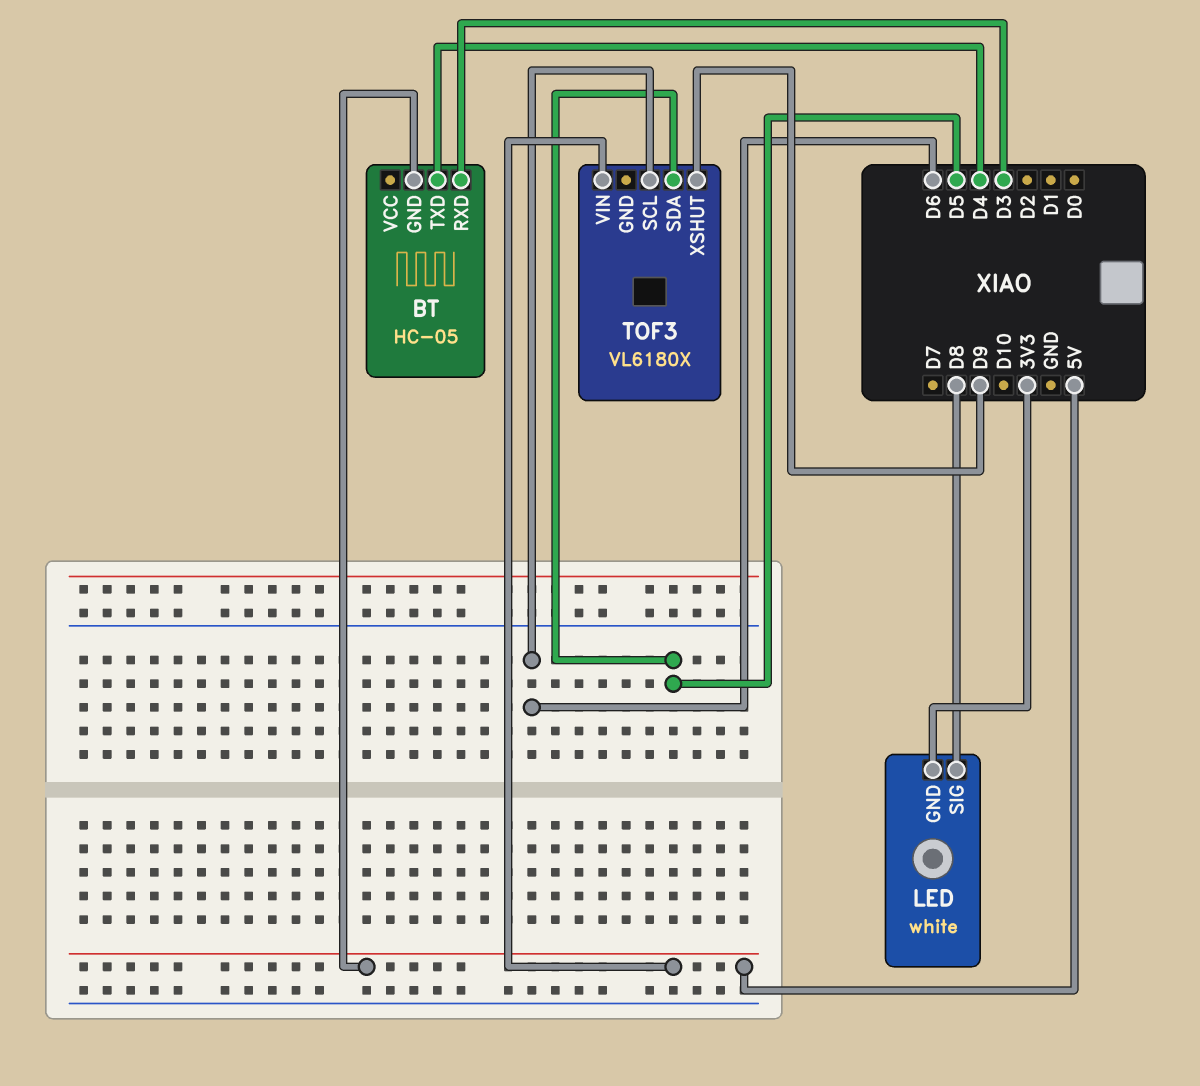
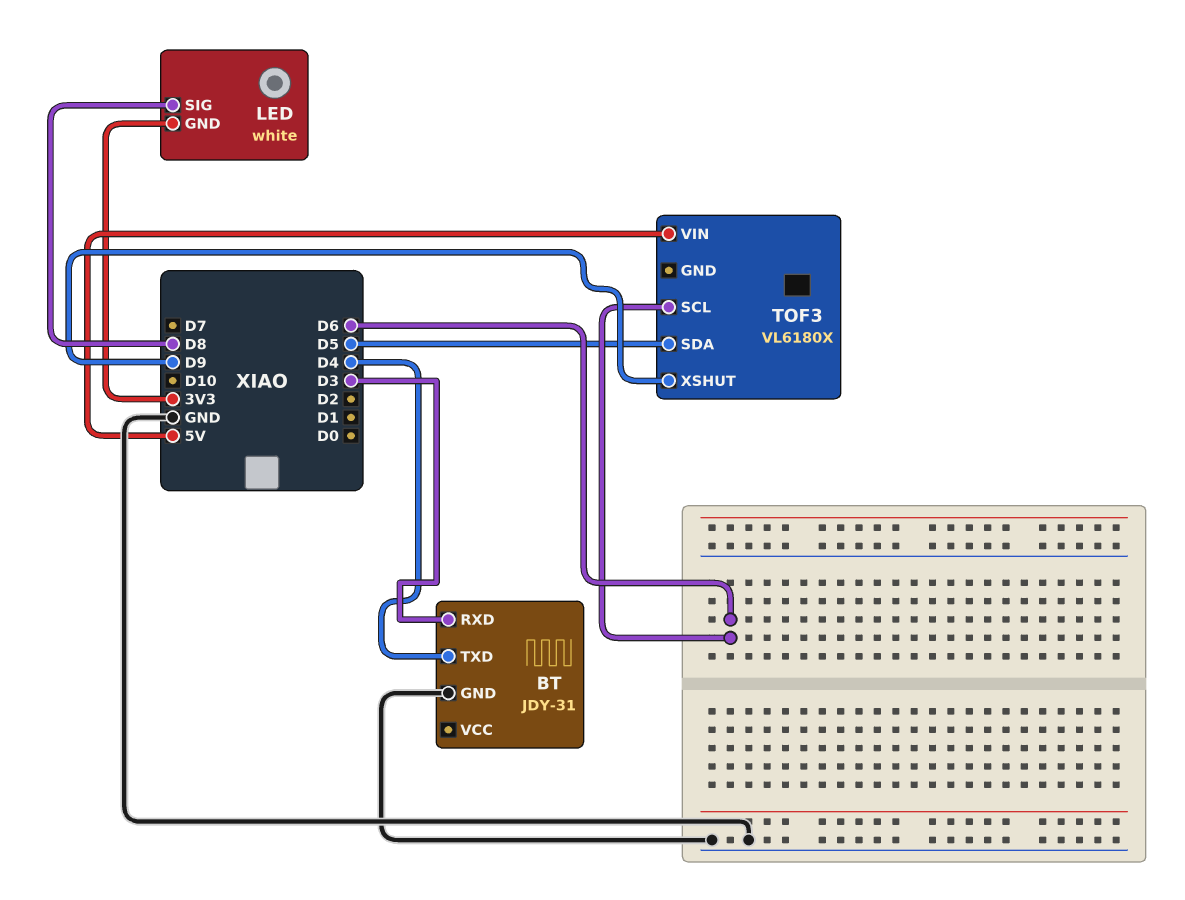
BT: HC-05 -> JDY-31
BT pin GND: 5V -> GND

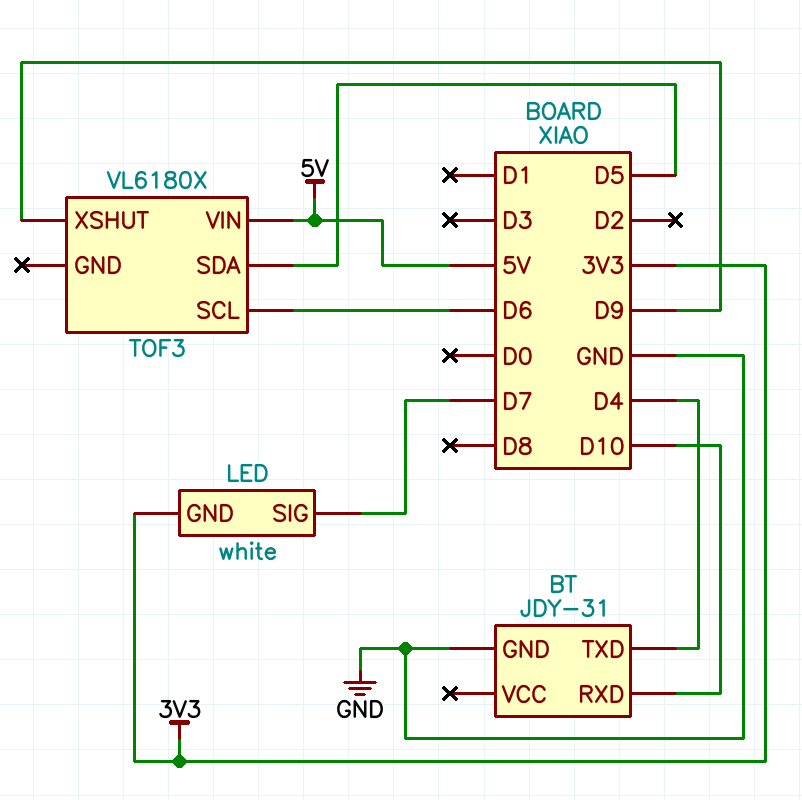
BT pin RXD: D3 -> D10
LED pin SIG: D8 -> D7

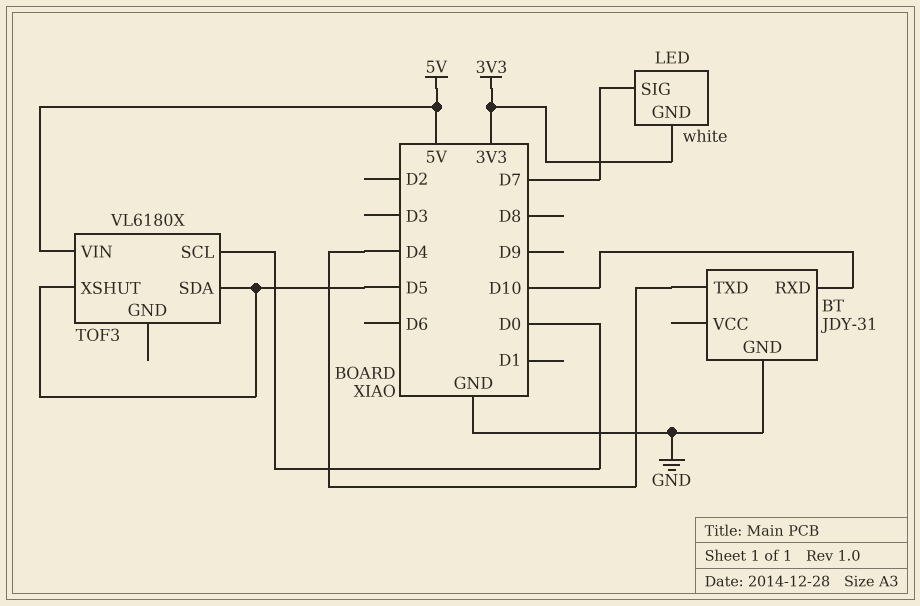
TOF3 pin SCL: D6 -> D0
TOF3 pin XSHUT: D9 -> D5

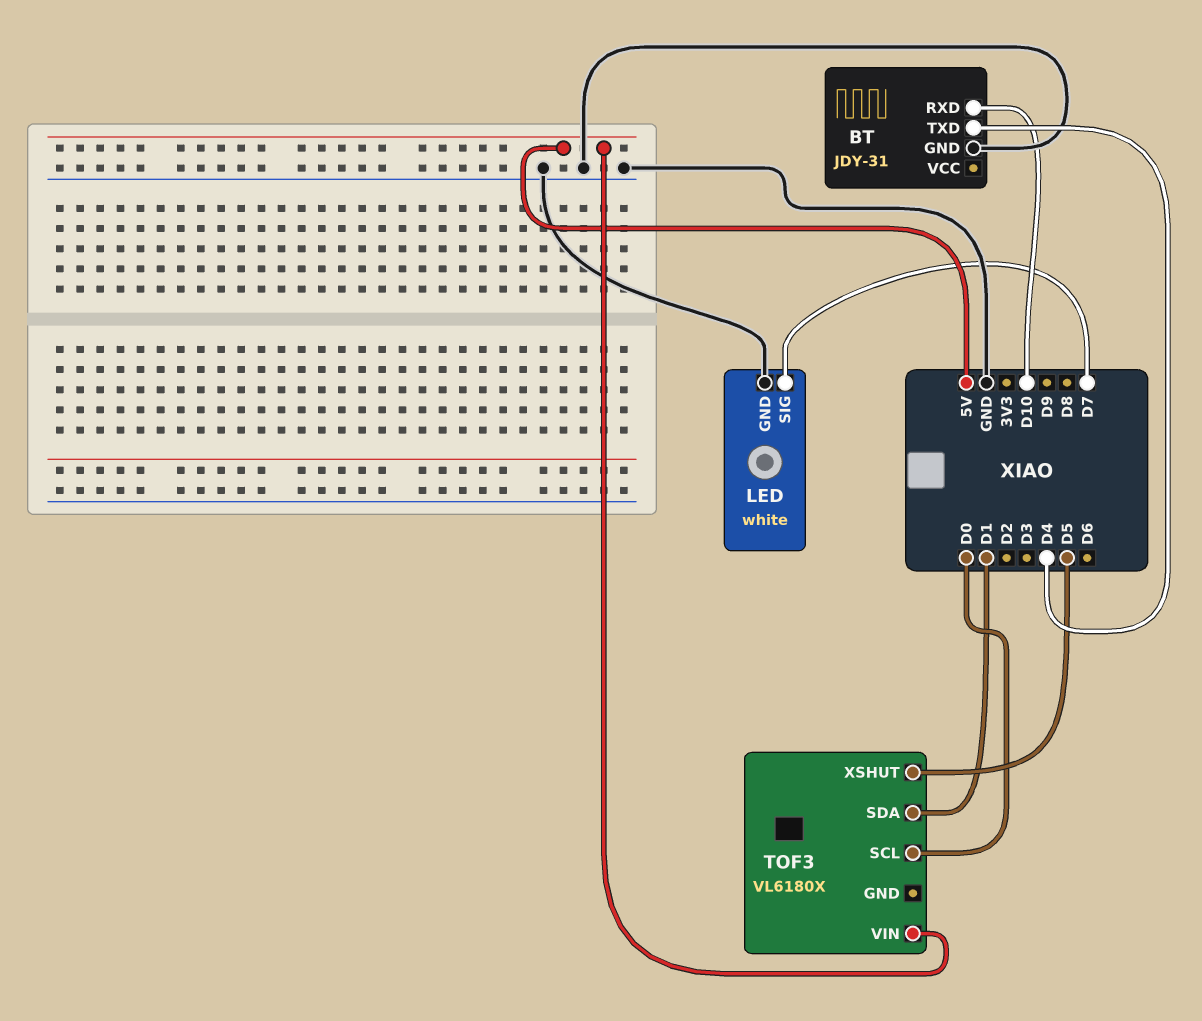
LED pin GND: 3V3 -> GND
TOF3 pin SDA: D5 -> D1

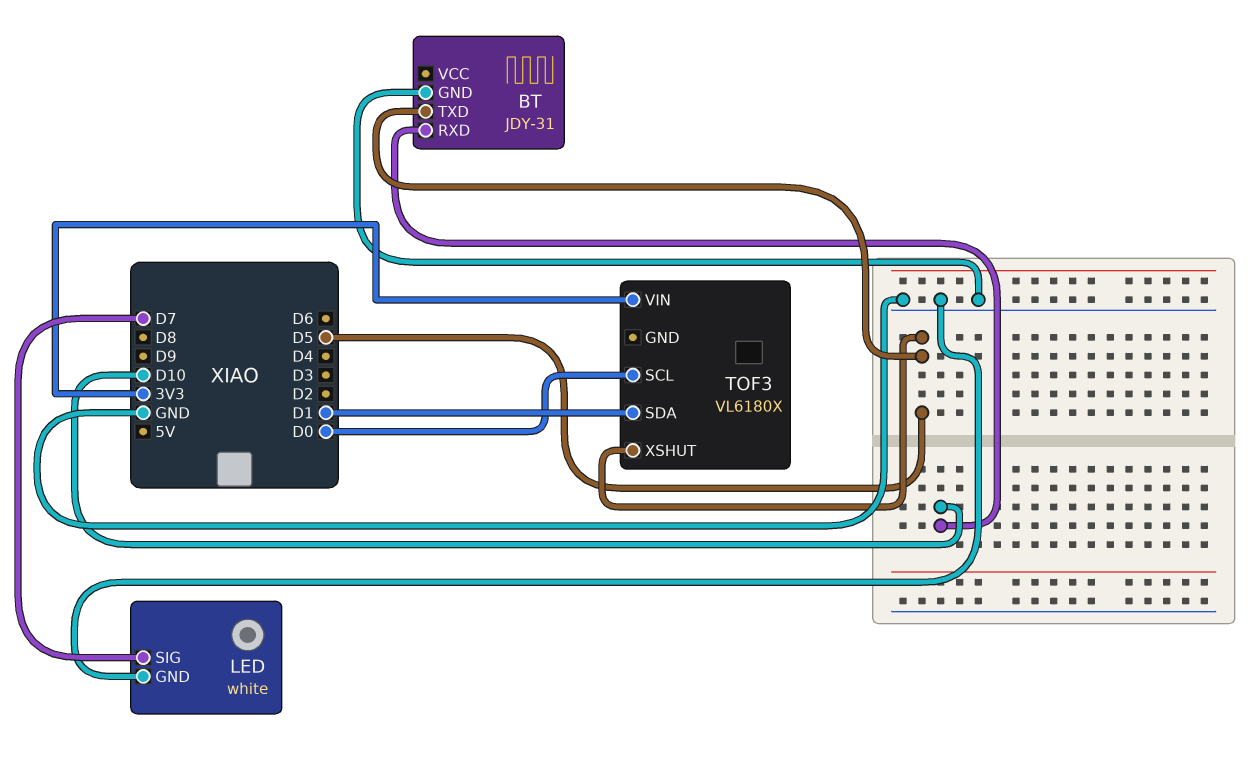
BT pin TXD: D4 -> D5
TOF3 pin VIN: 5V -> 3V3

